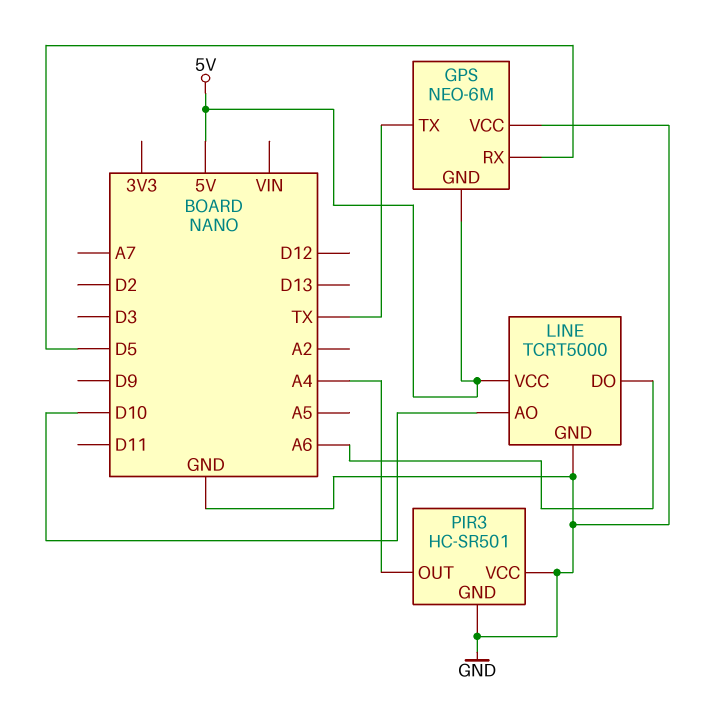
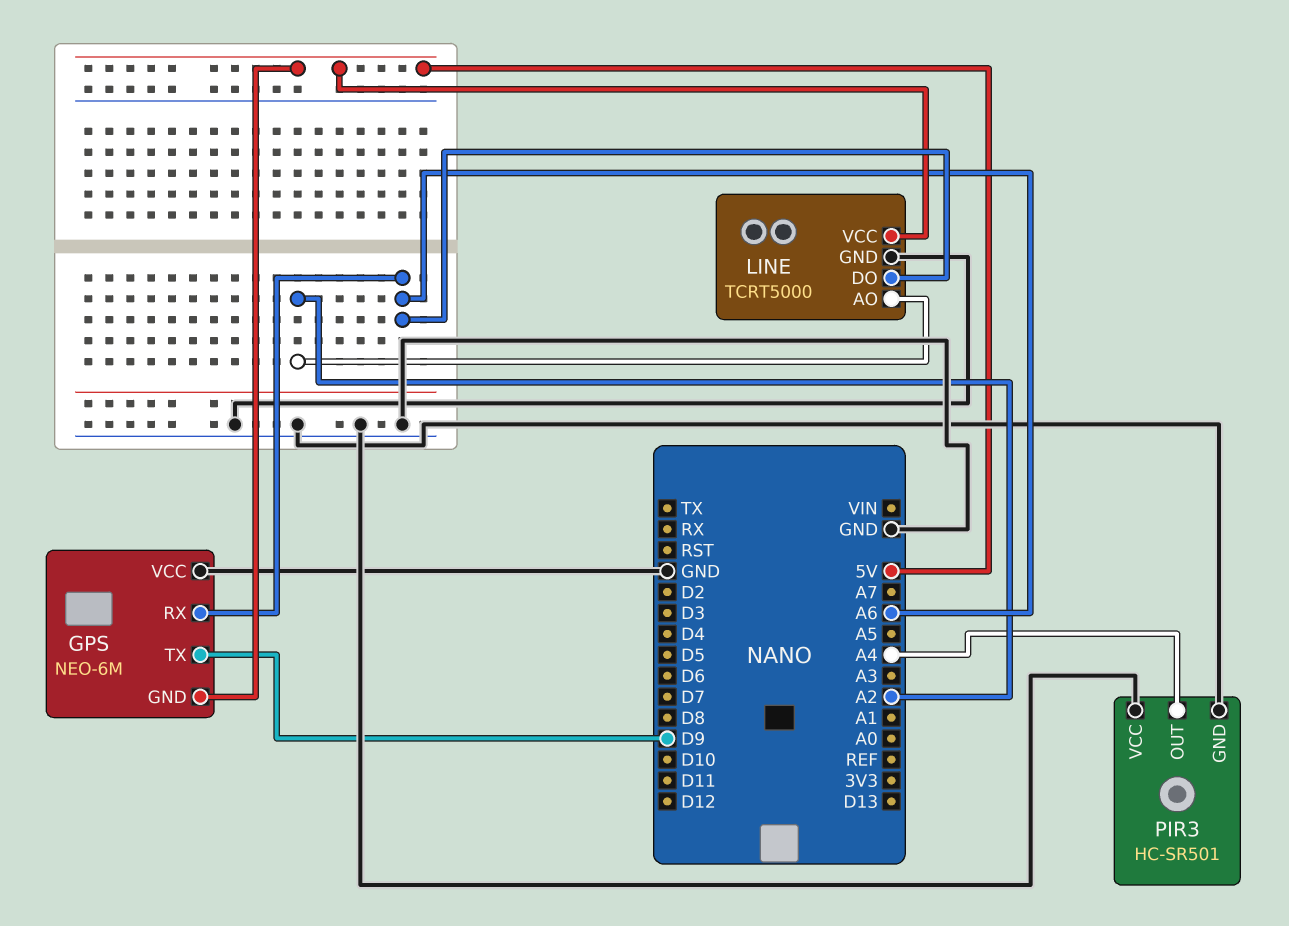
GPS pin RX: D5 -> A6
GPS pin TX: TX -> D9
LINE pin AO: D10 -> A2

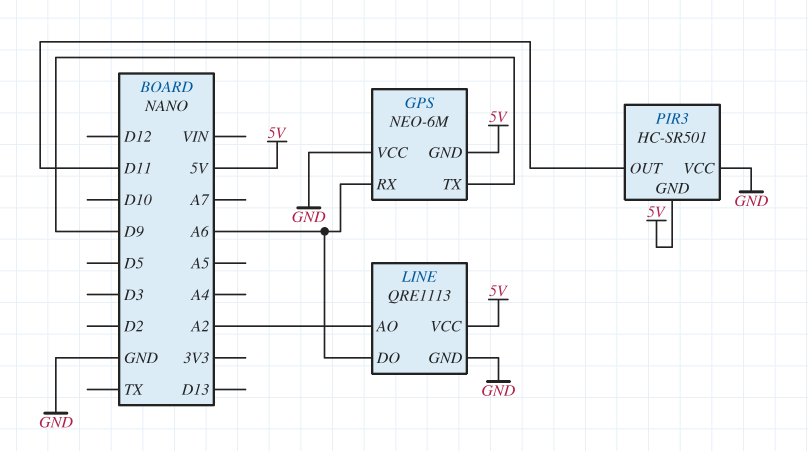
LINE: TCRT5000 -> QRE1113
PIR3 pin GND: GND -> 5V
PIR3 pin OUT: A4 -> D11

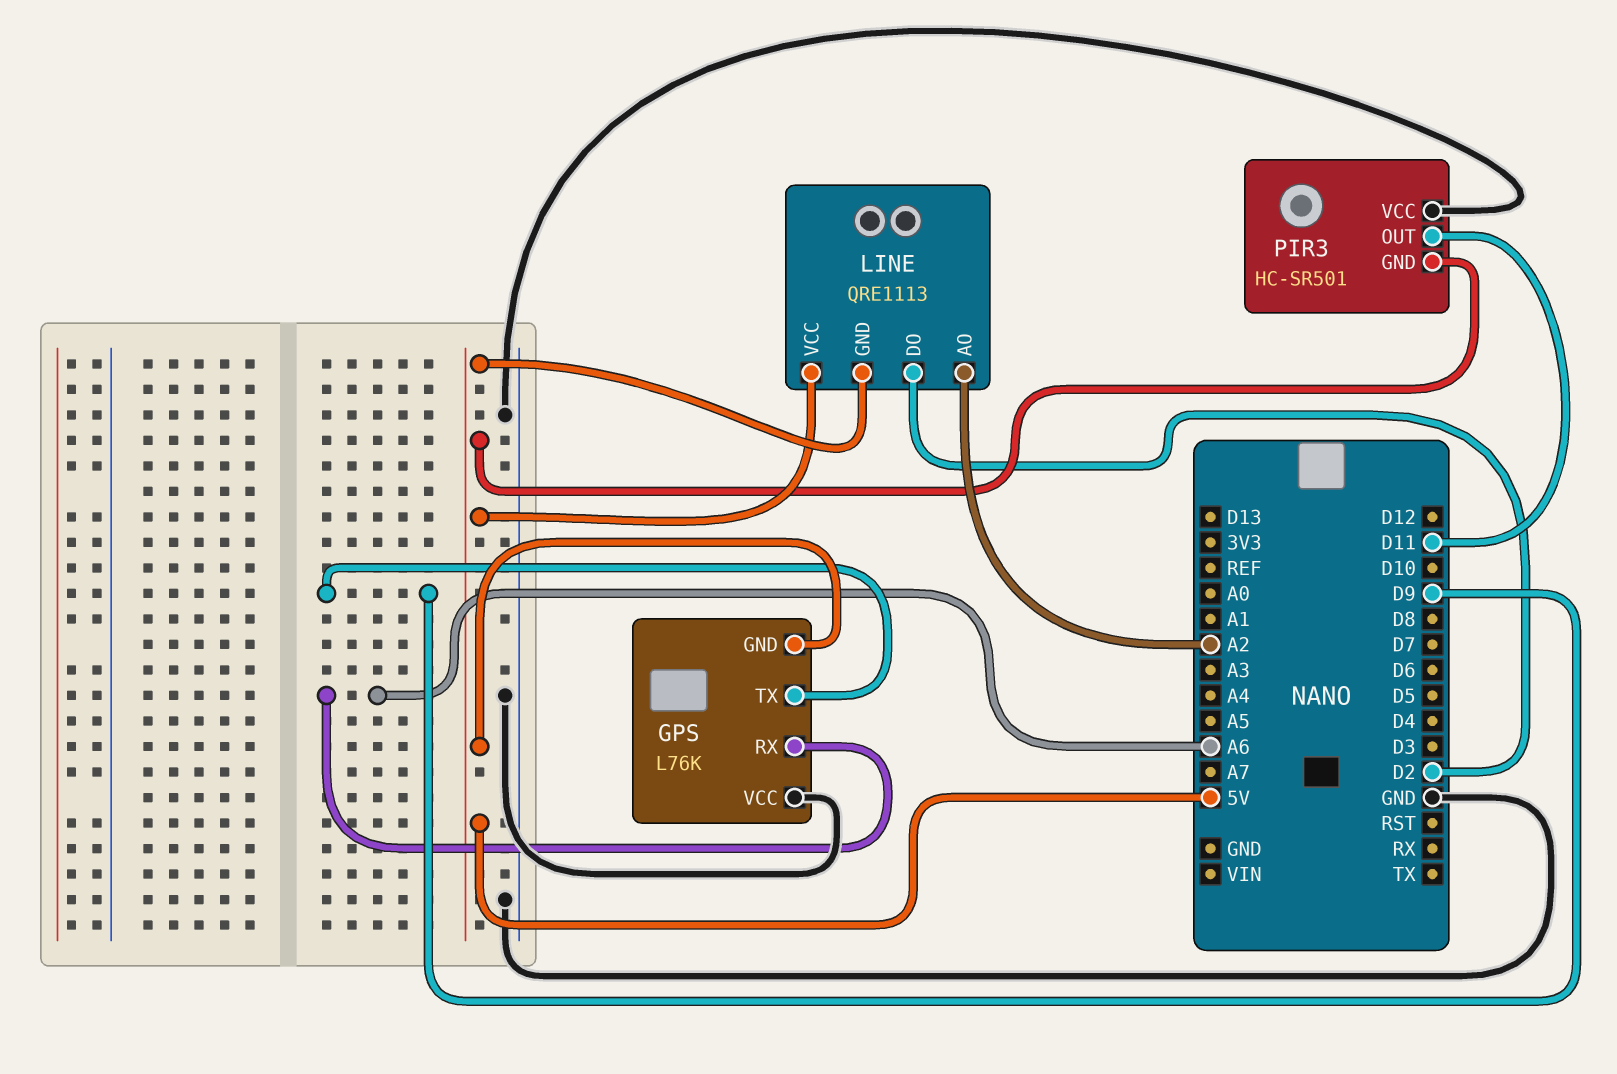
GPS: NEO-6M -> L76K
LINE pin DO: A6 -> D2
LINE pin GND: GND -> 5V

